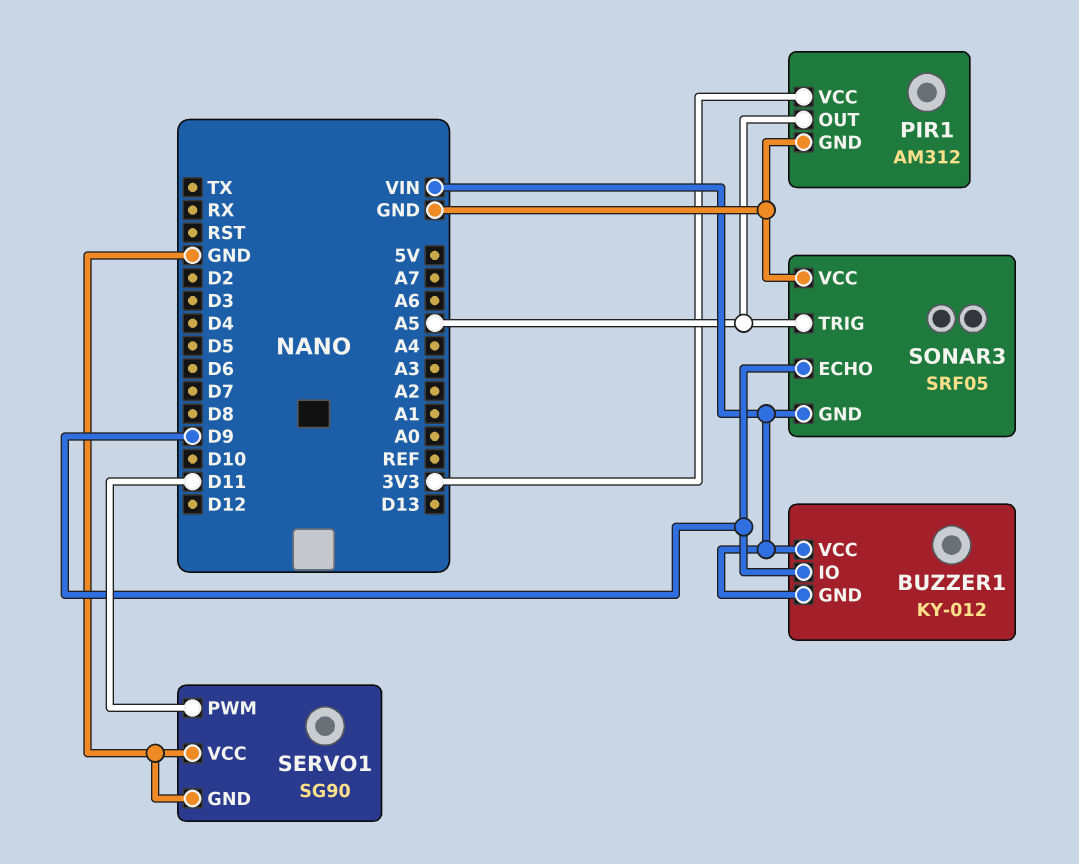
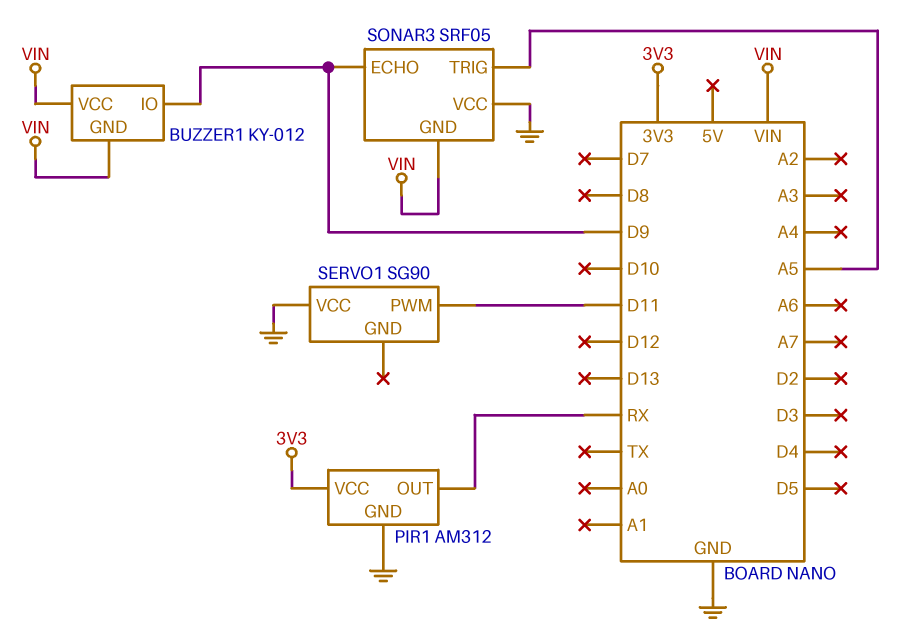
PIR1 pin OUT: A5 -> RX
SERVO1 pin GND: GND -> none

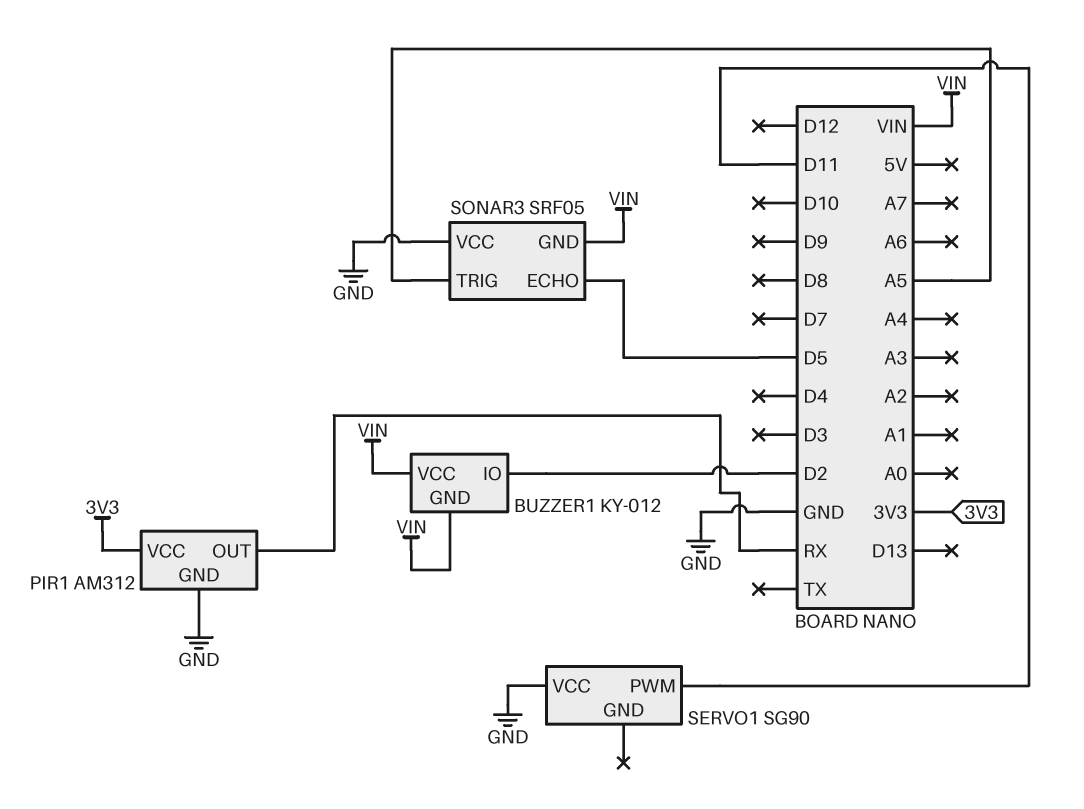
BUZZER1 pin IO: D9 -> D2
SONAR3 pin ECHO: D9 -> D5

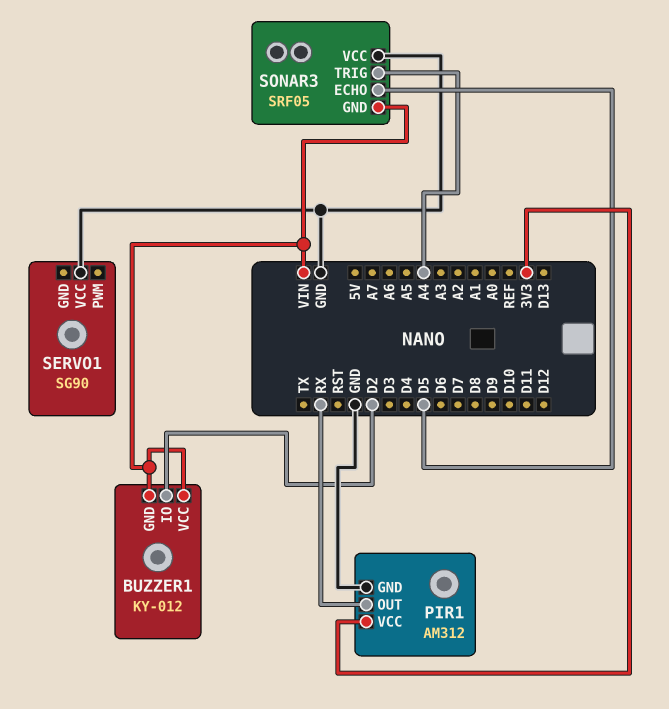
SERVO1 pin PWM: D11 -> none
SONAR3 pin TRIG: A5 -> A4

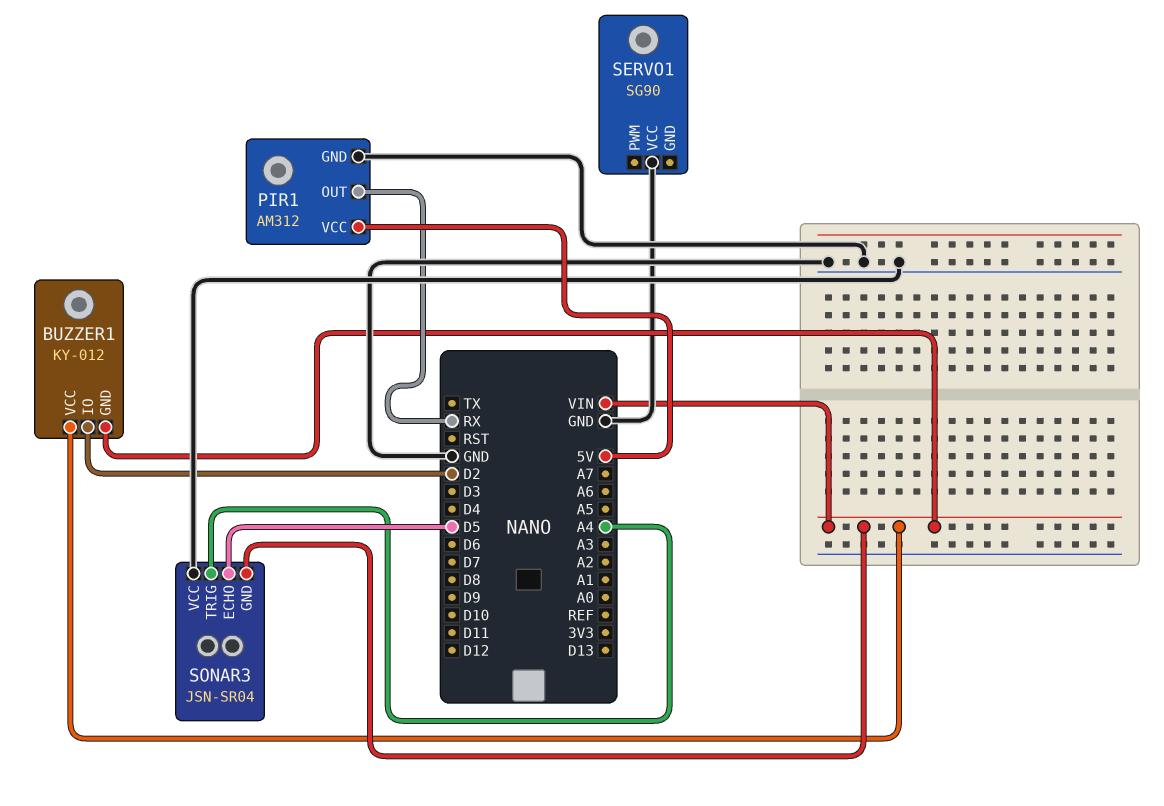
PIR1 pin VCC: 3V3 -> 5V
SONAR3: SRF05 -> JSN-SR04

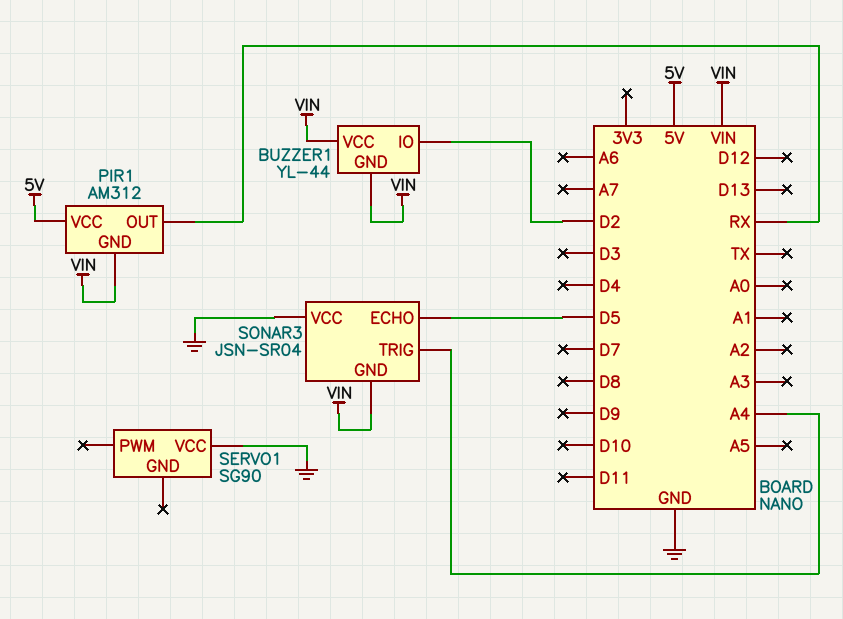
BUZZER1: KY-012 -> YL-44
PIR1 pin GND: GND -> VIN

